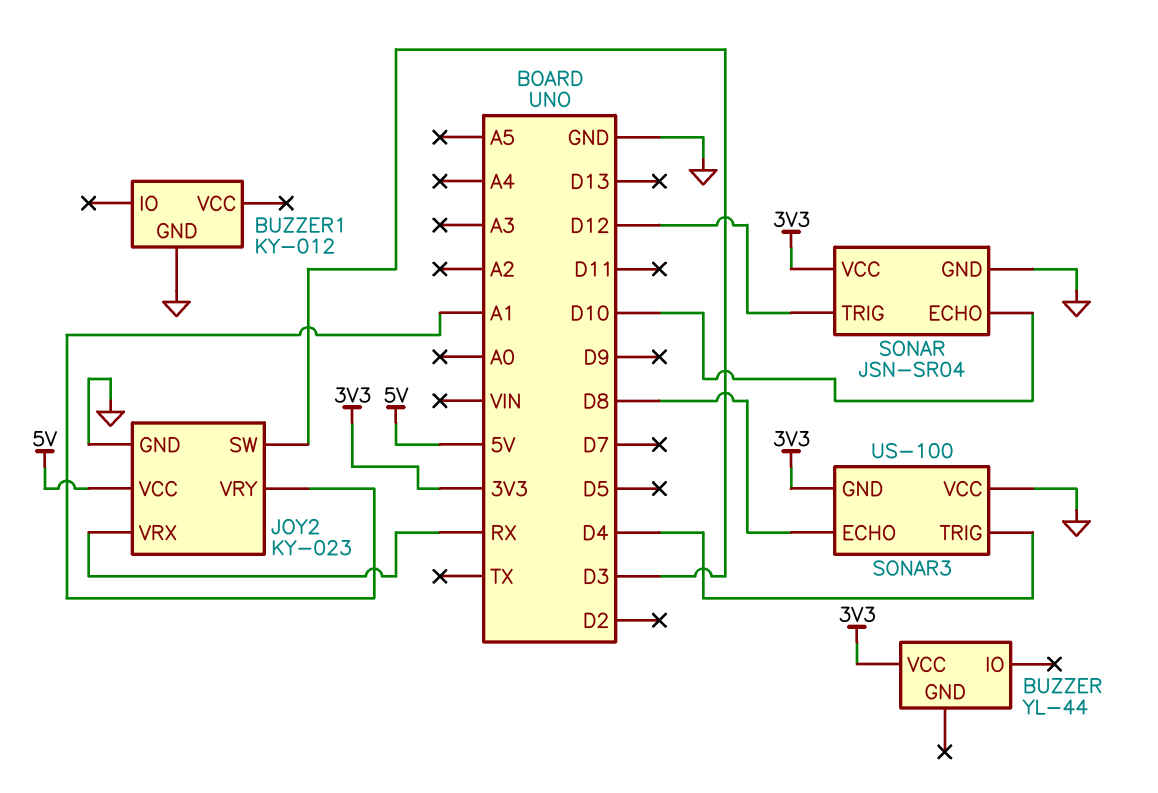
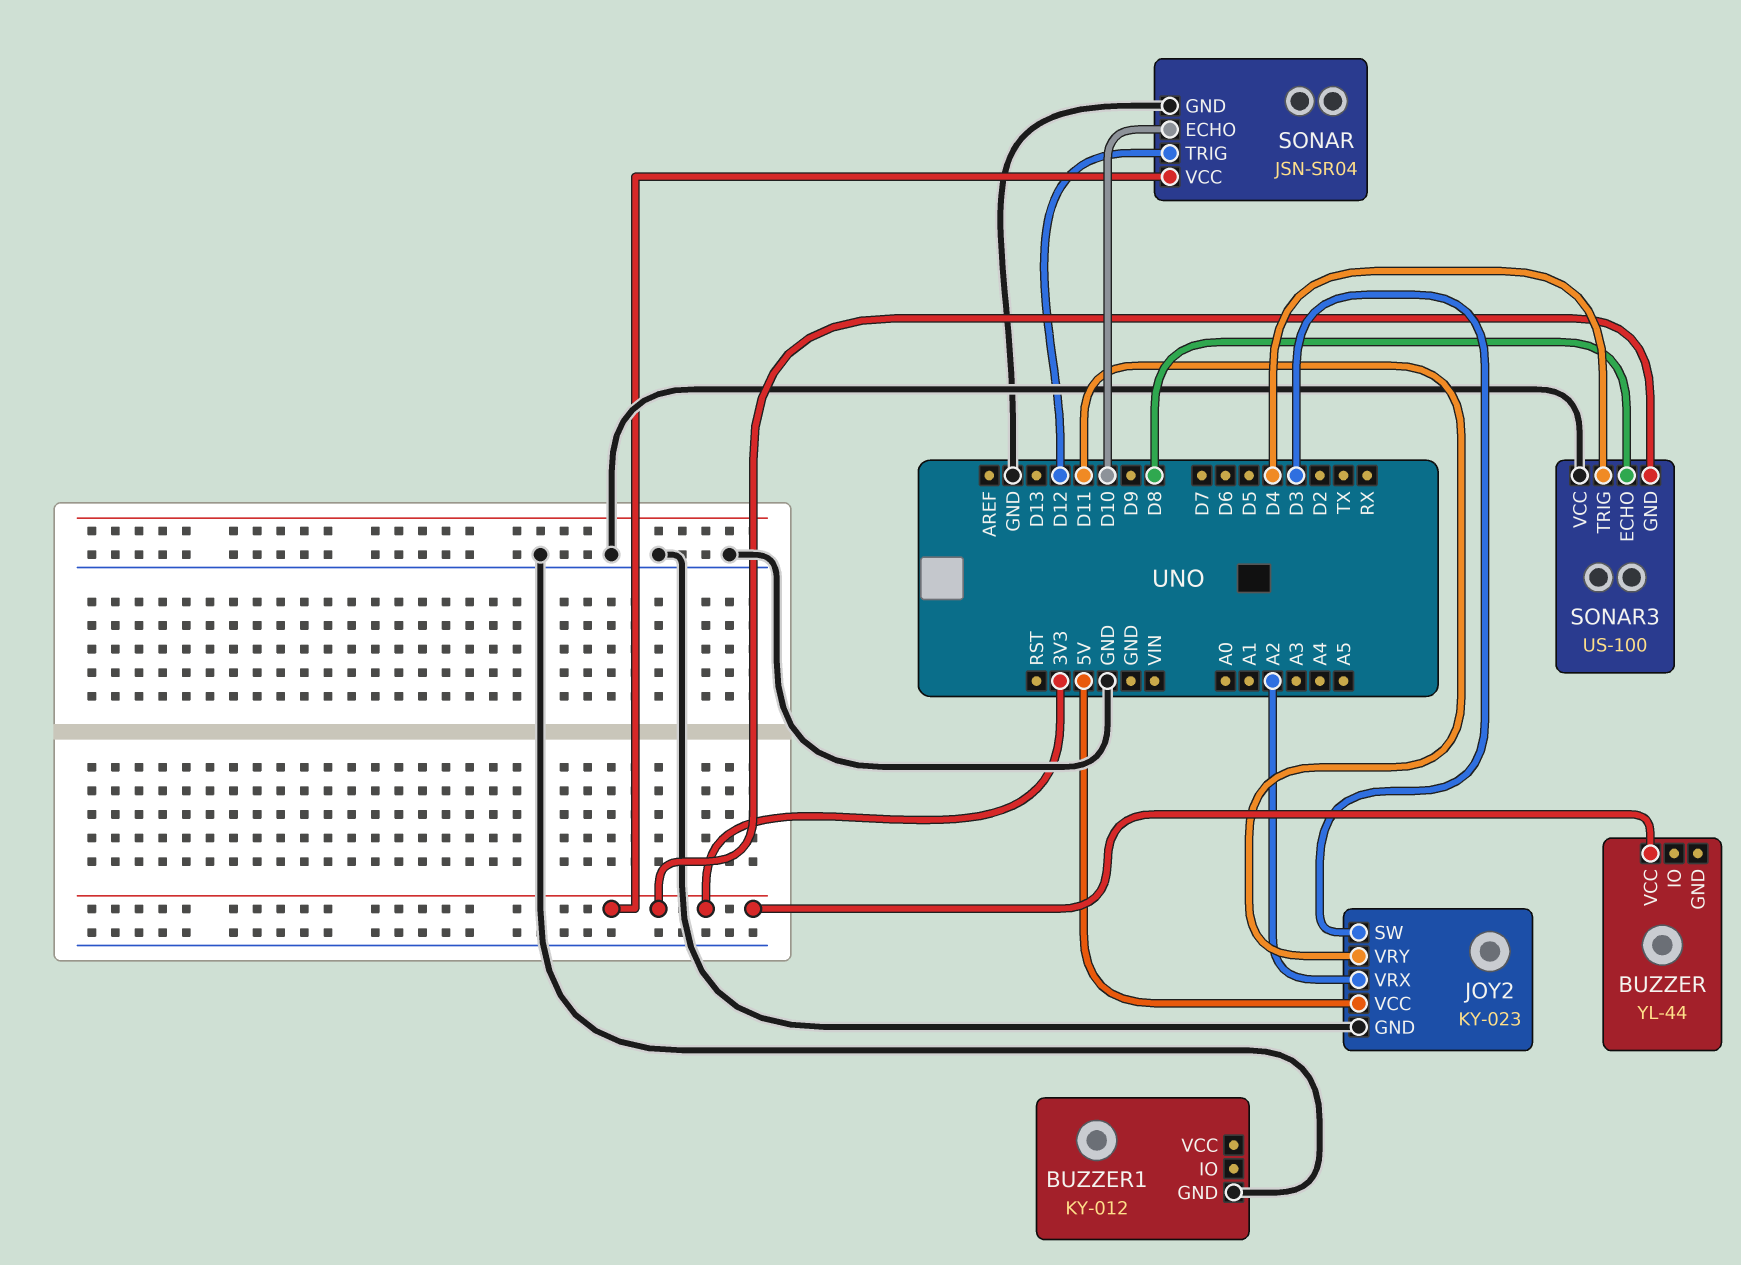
JOY2 pin VRX: RX -> A2
JOY2 pin VRY: A1 -> D11

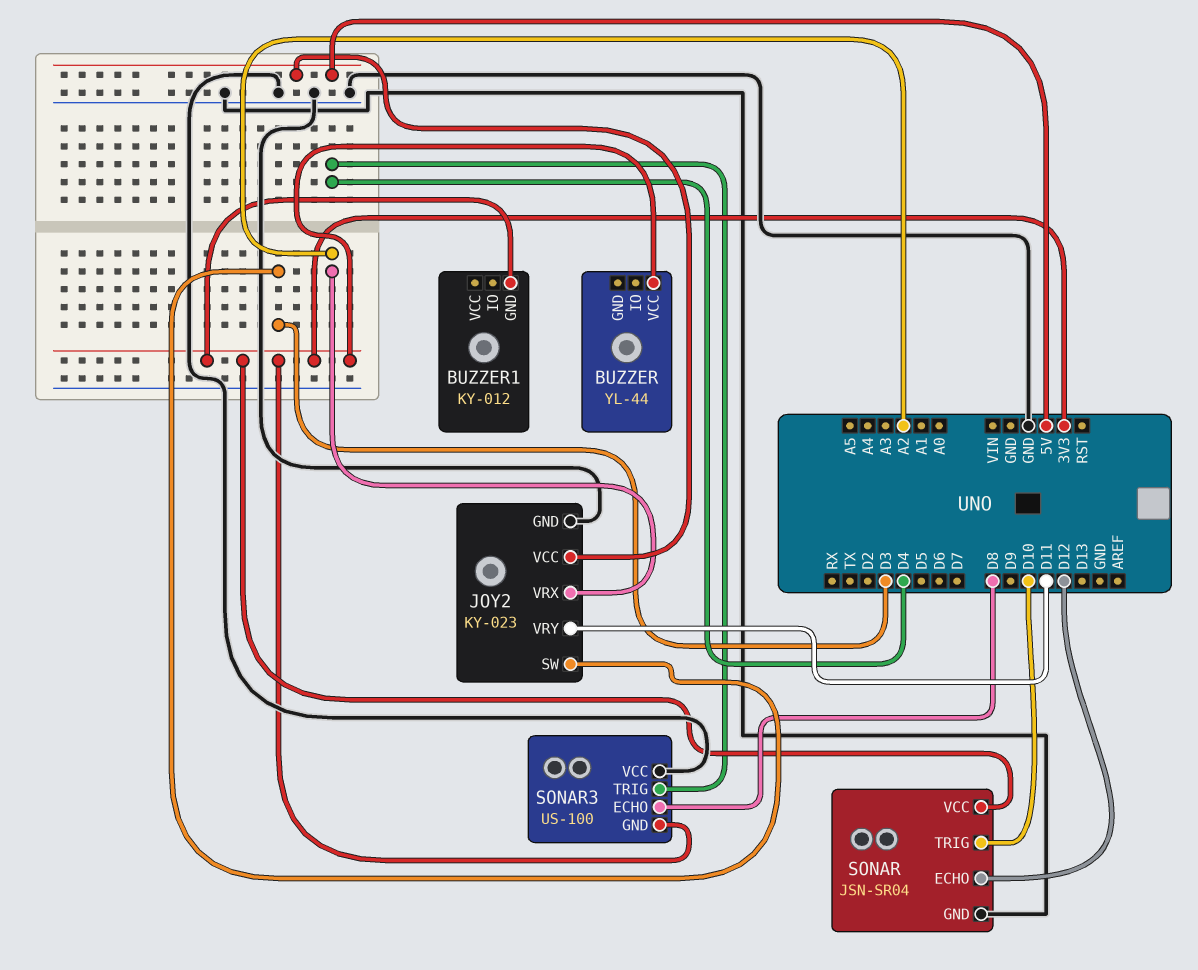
BUZZER1 pin GND: GND -> 3V3
SONAR pin ECHO: D10 -> D12
SONAR pin TRIG: D12 -> D10

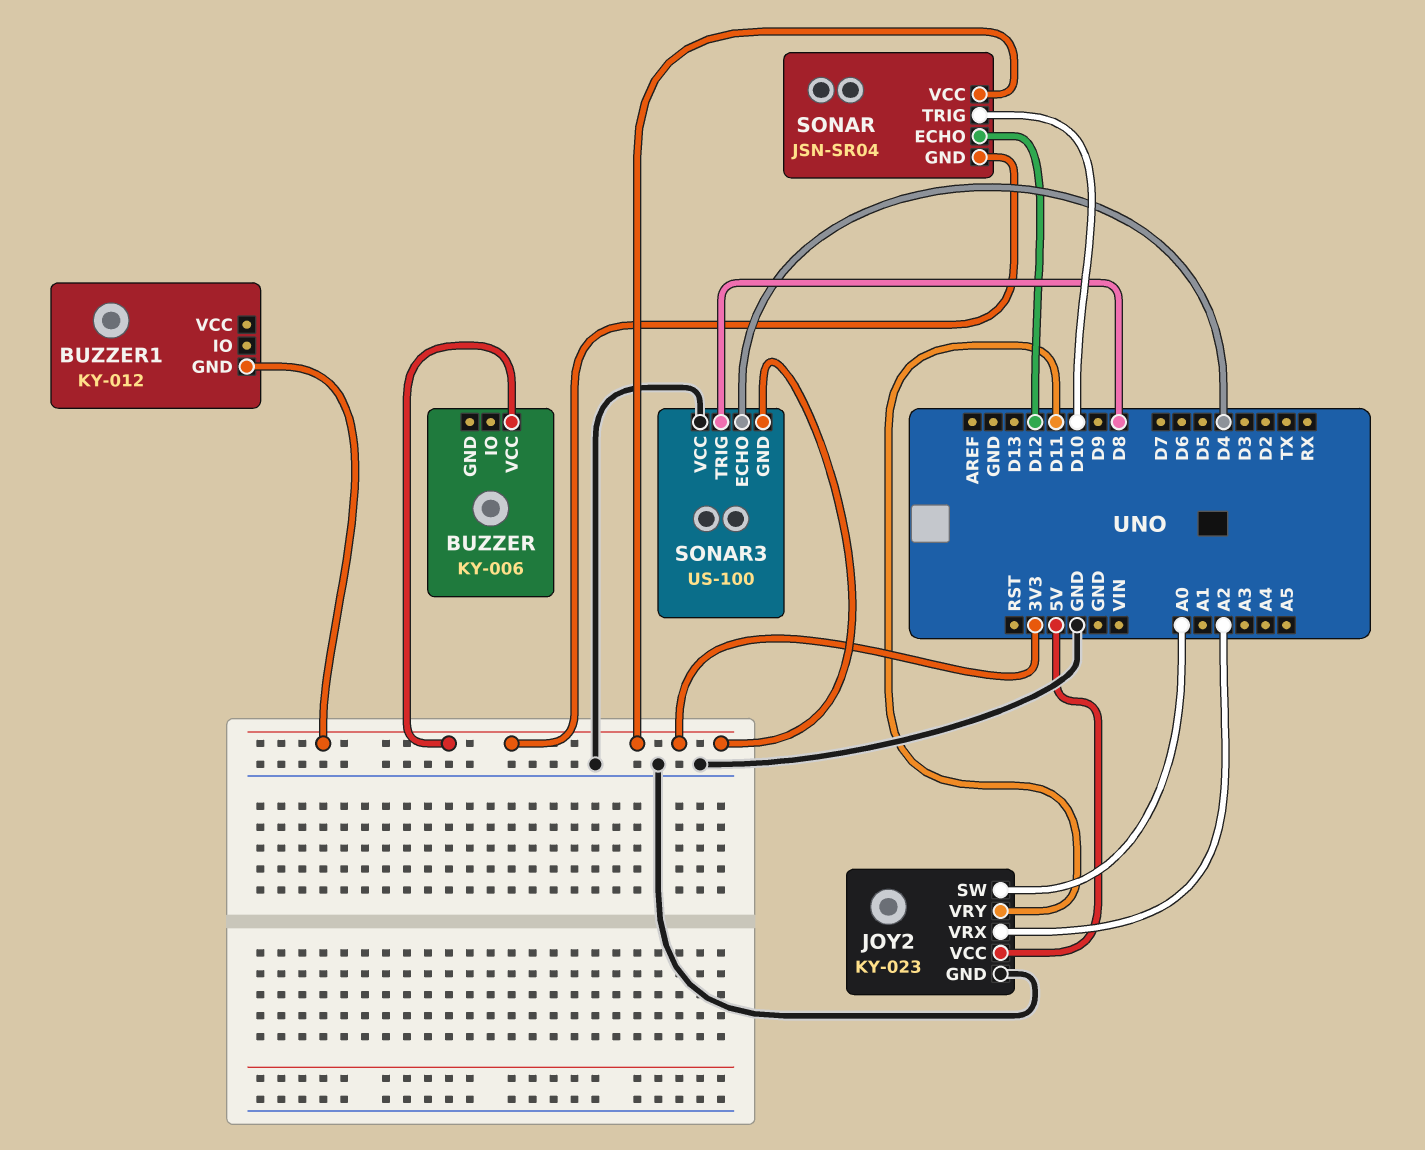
BUZZER: YL-44 -> KY-006
JOY2 pin SW: D3 -> A0
SONAR pin GND: GND -> 3V3
SONAR3 pin ECHO: D8 -> D4
SONAR3 pin TRIG: D4 -> D8

